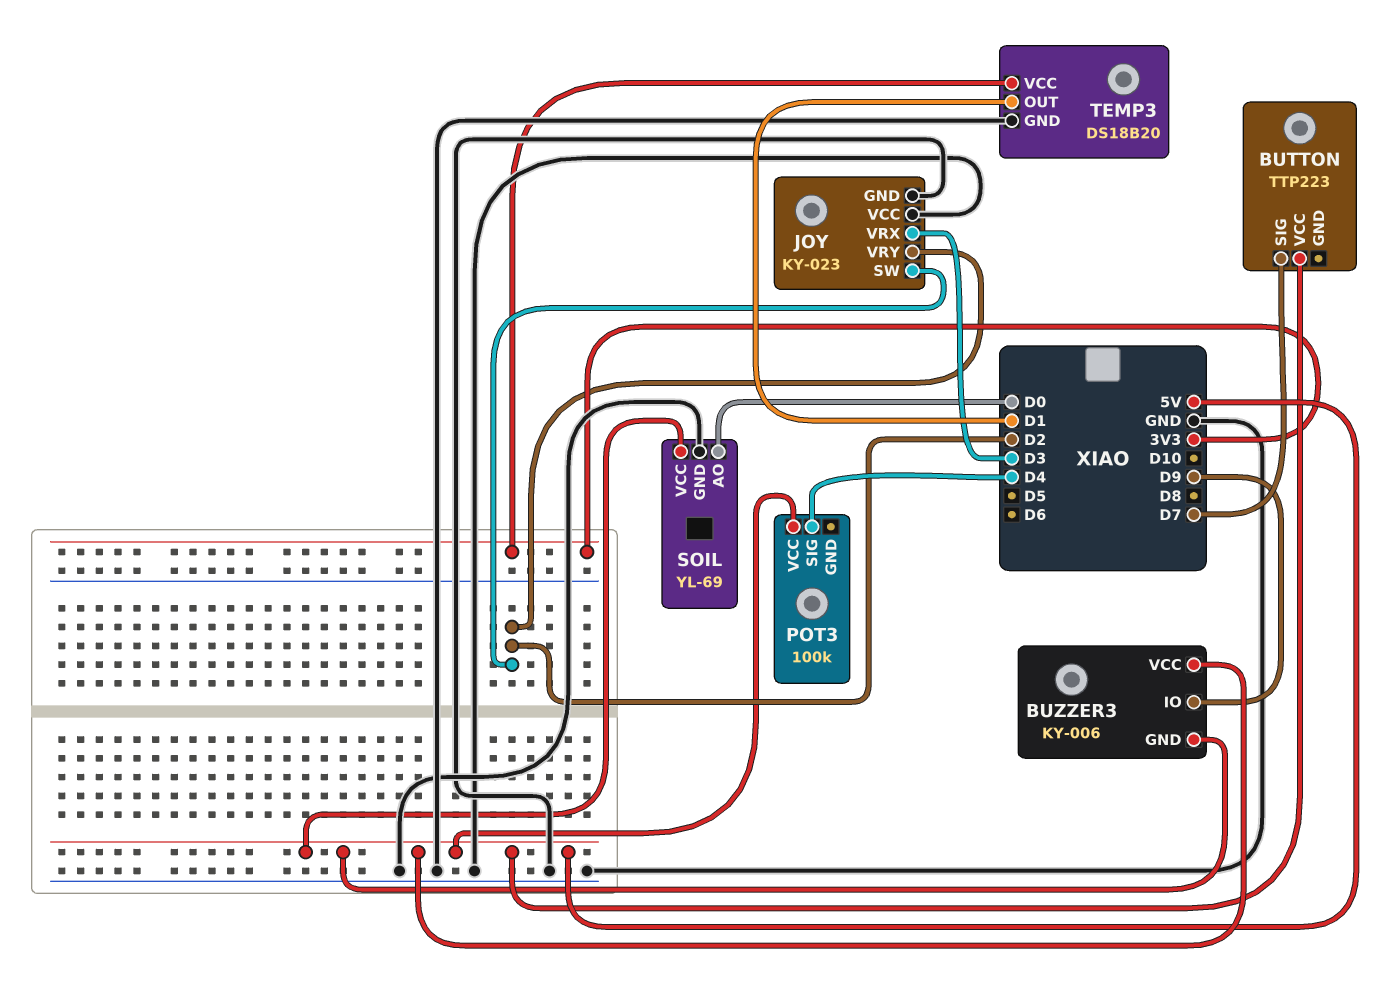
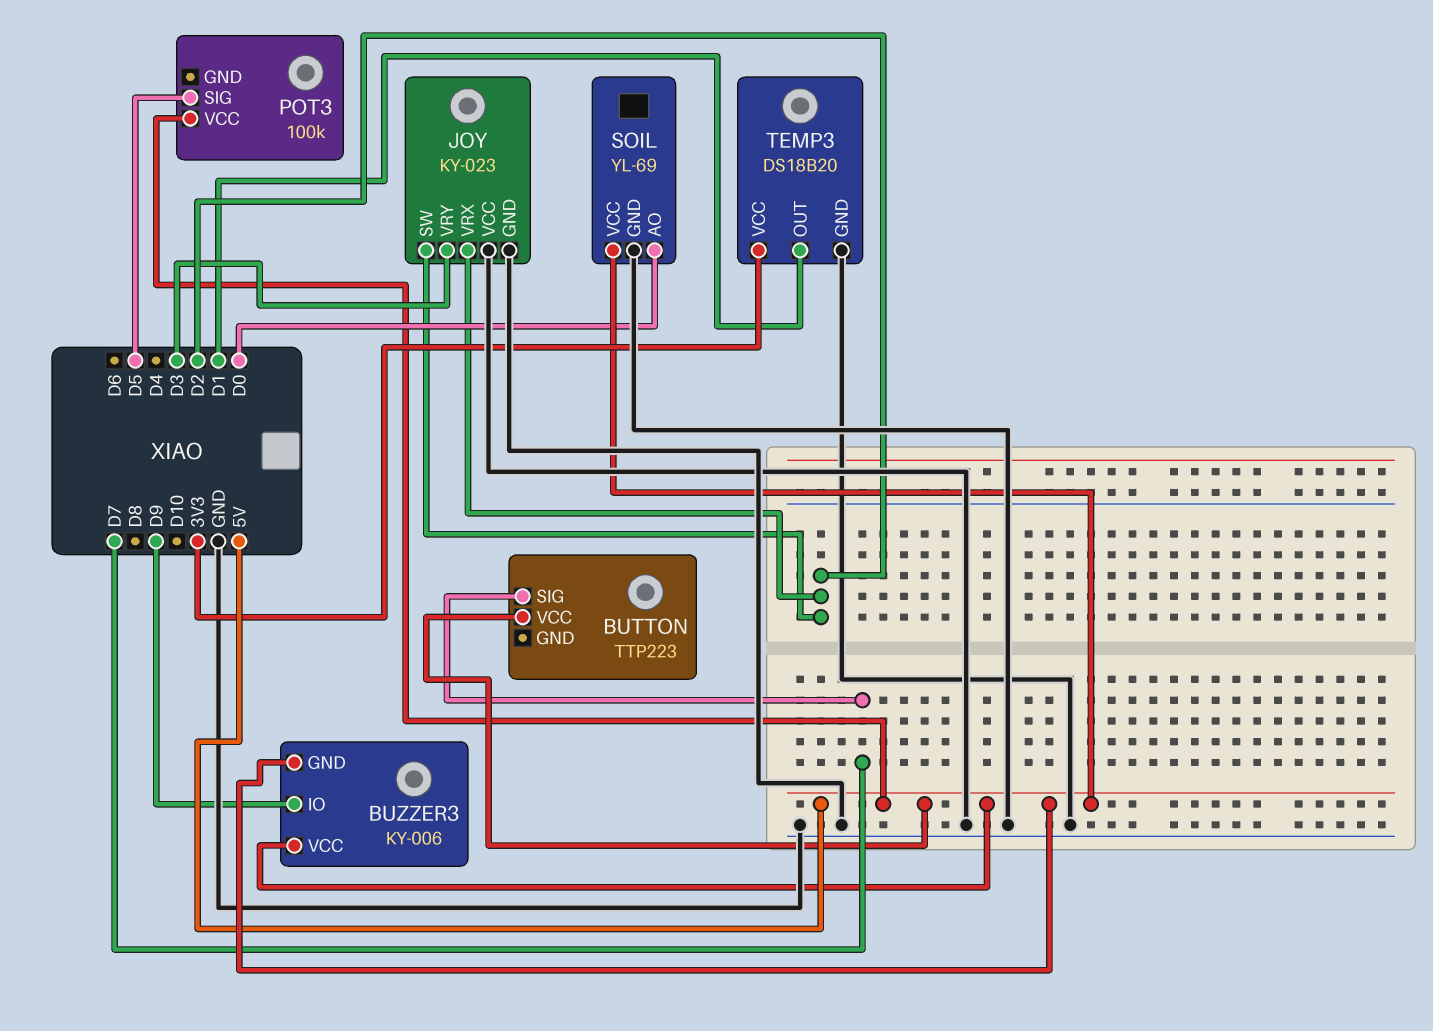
JOY pin VRX: D3 -> D2
JOY pin VRY: D2 -> D3
POT3 pin SIG: D4 -> D5

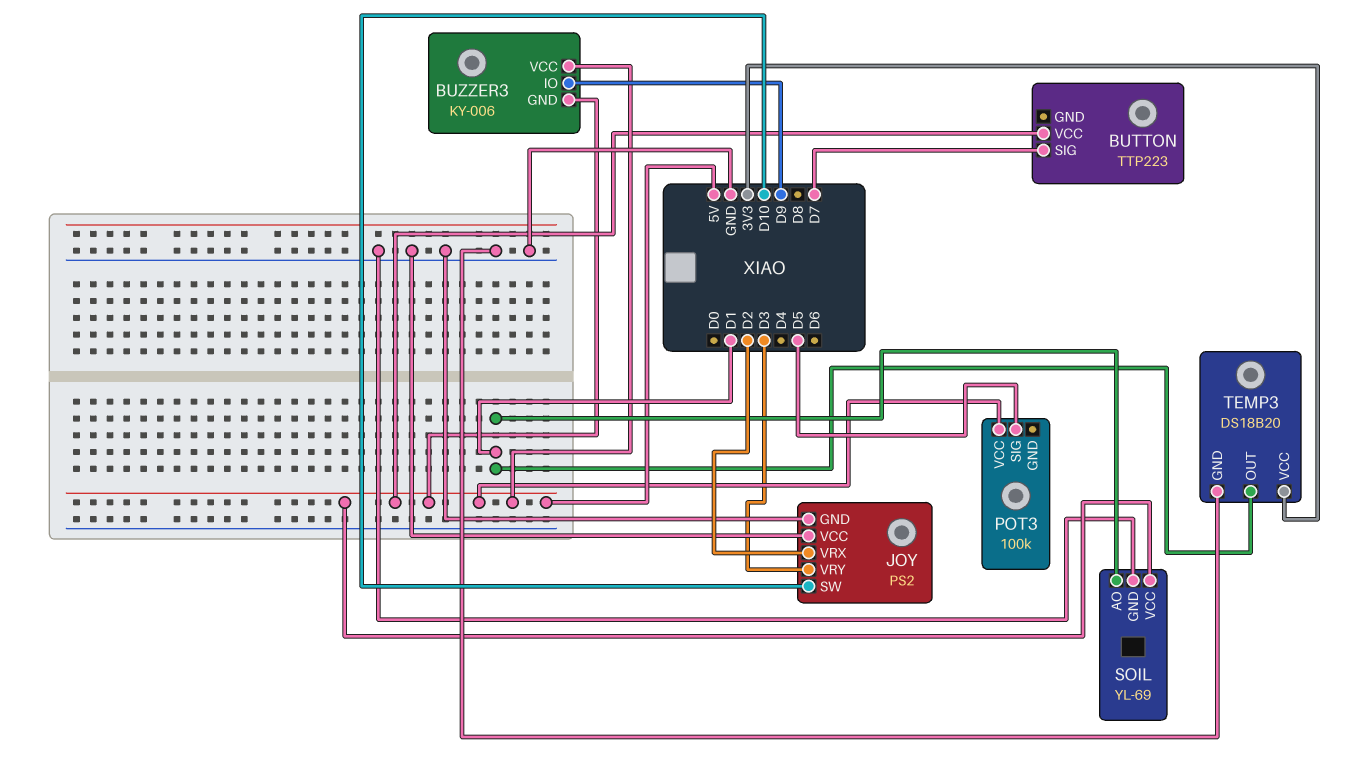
JOY: KY-023 -> PS2
JOY pin SW: D2 -> D10
SOIL pin AO: D0 -> D1

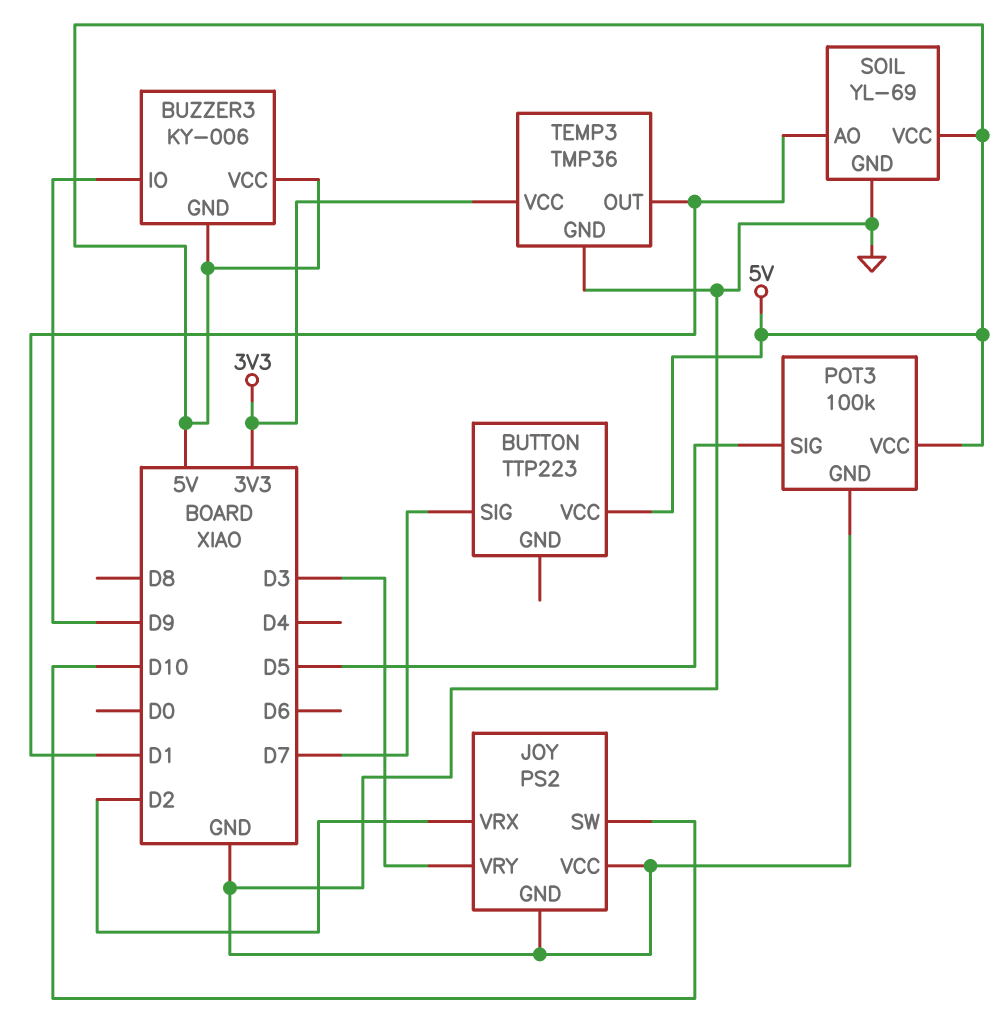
POT3 pin GND: none -> GND
TEMP3: DS18B20 -> TMP36

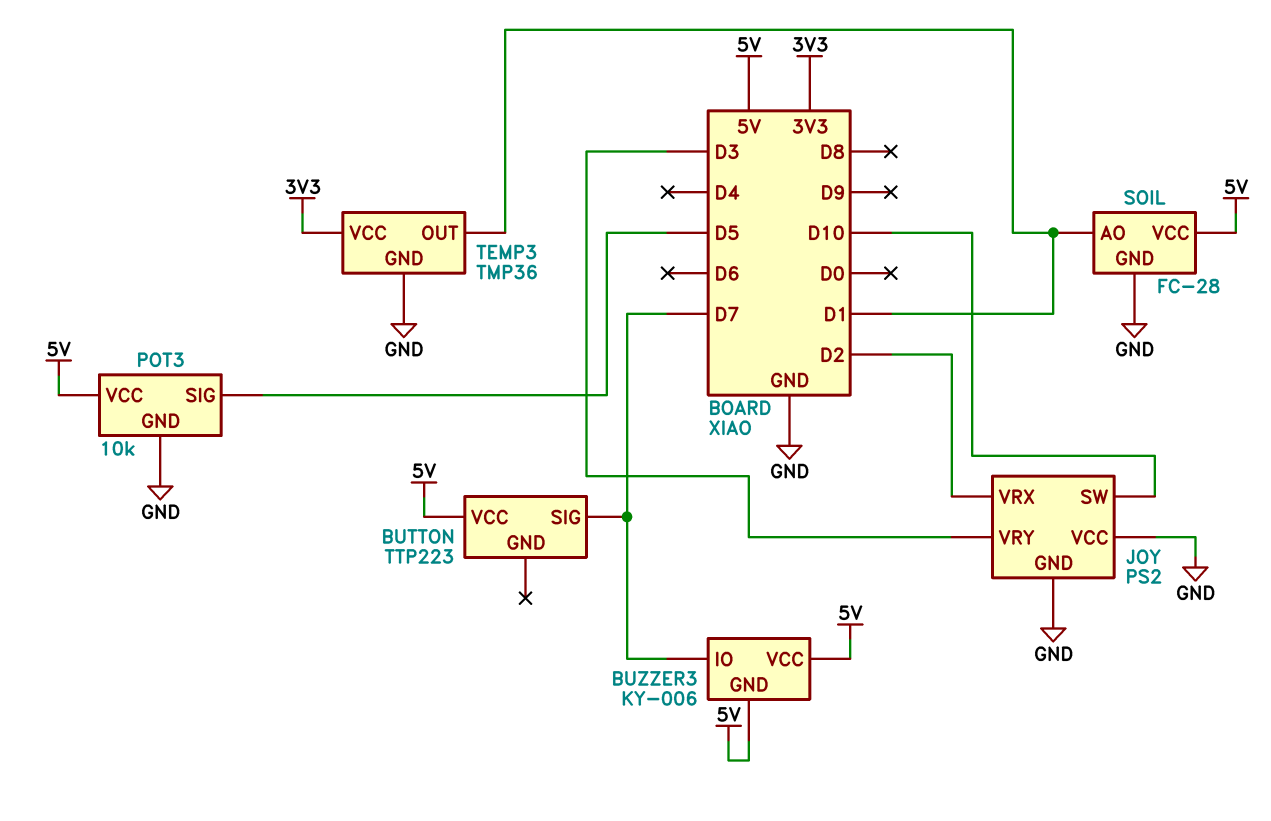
BUZZER3 pin IO: D9 -> D7
POT3: 100k -> 10k
SOIL: YL-69 -> FC-28

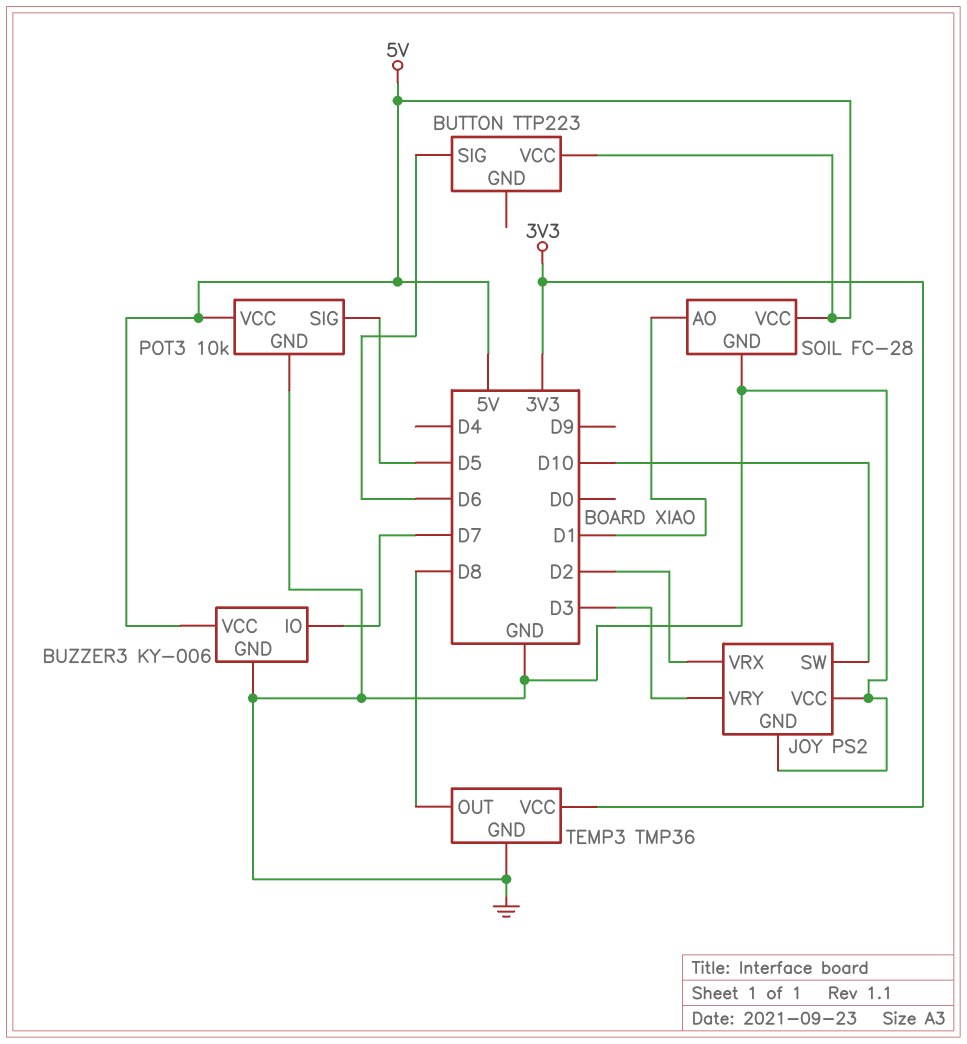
BUTTON pin SIG: D7 -> D6
BUZZER3 pin GND: 5V -> GND
TEMP3 pin OUT: D1 -> D8

